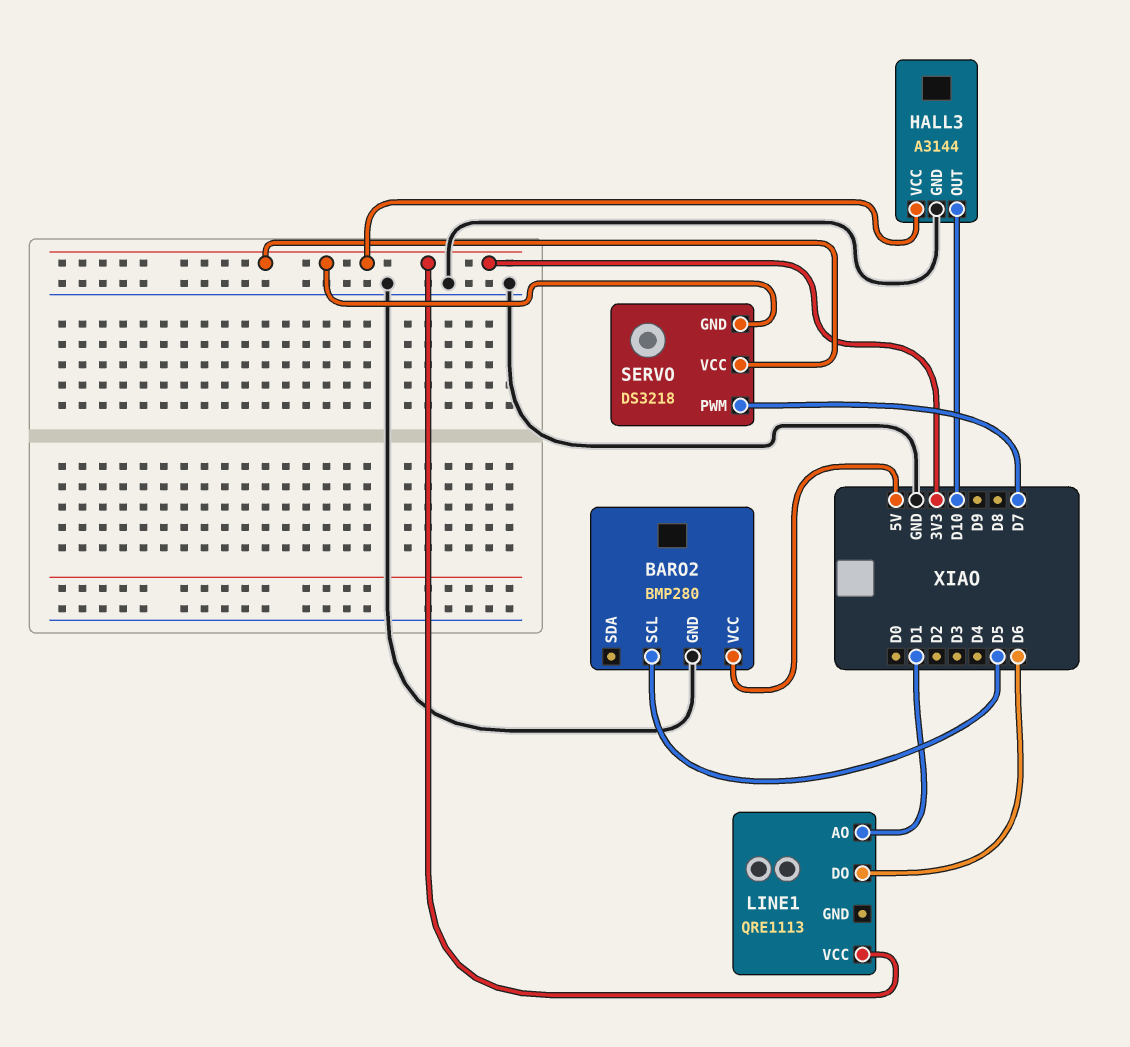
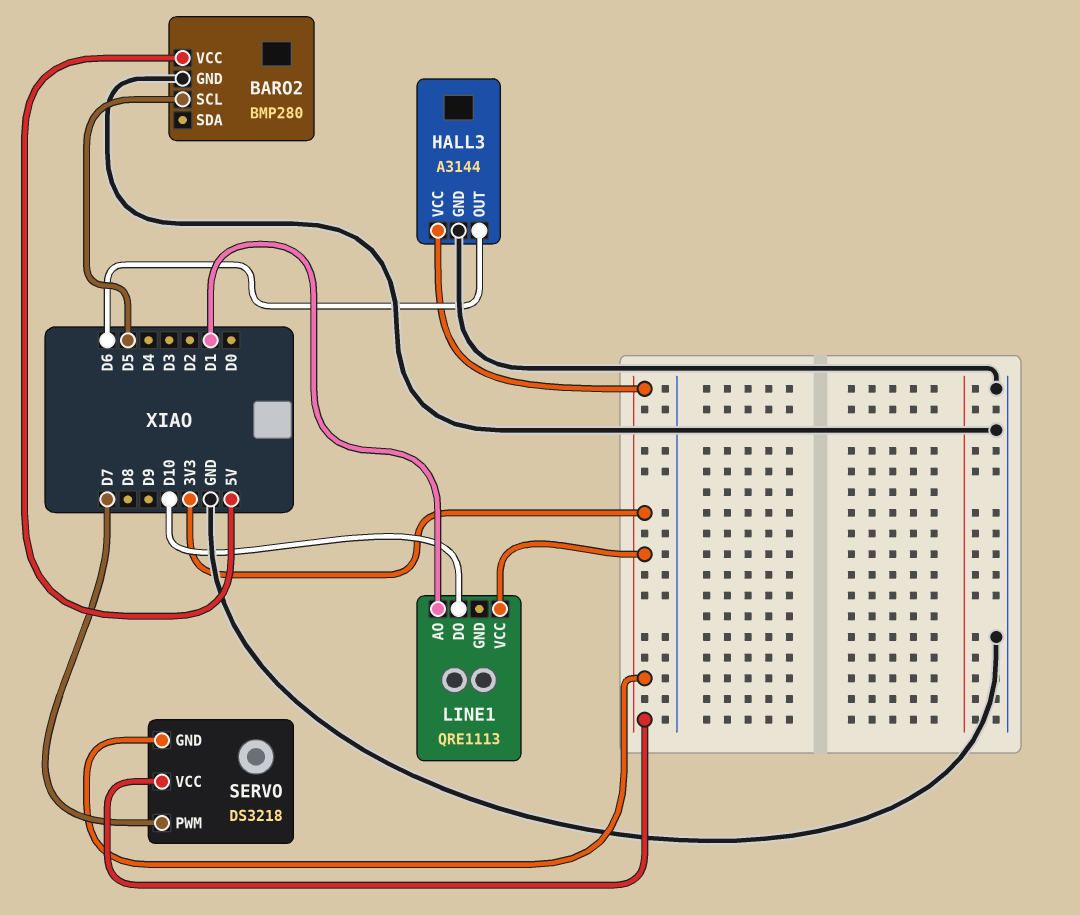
HALL3 pin OUT: D10 -> D6
LINE1 pin DO: D6 -> D10

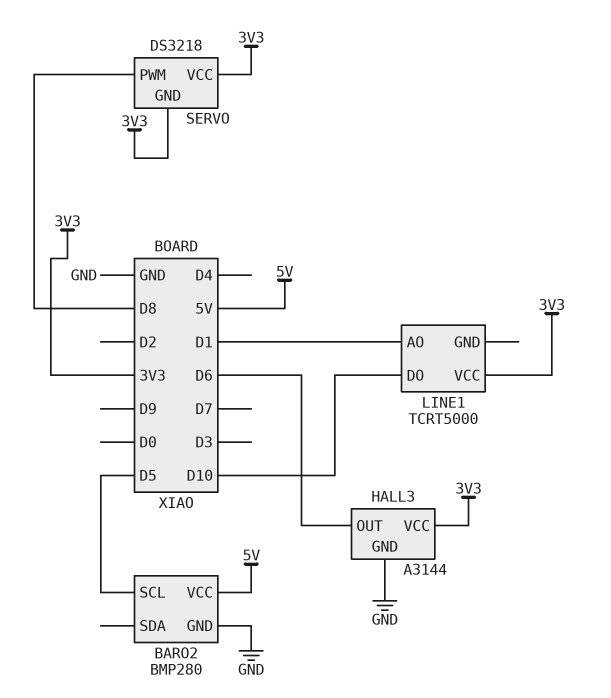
LINE1: QRE1113 -> TCRT5000
SERVO pin PWM: D7 -> D8

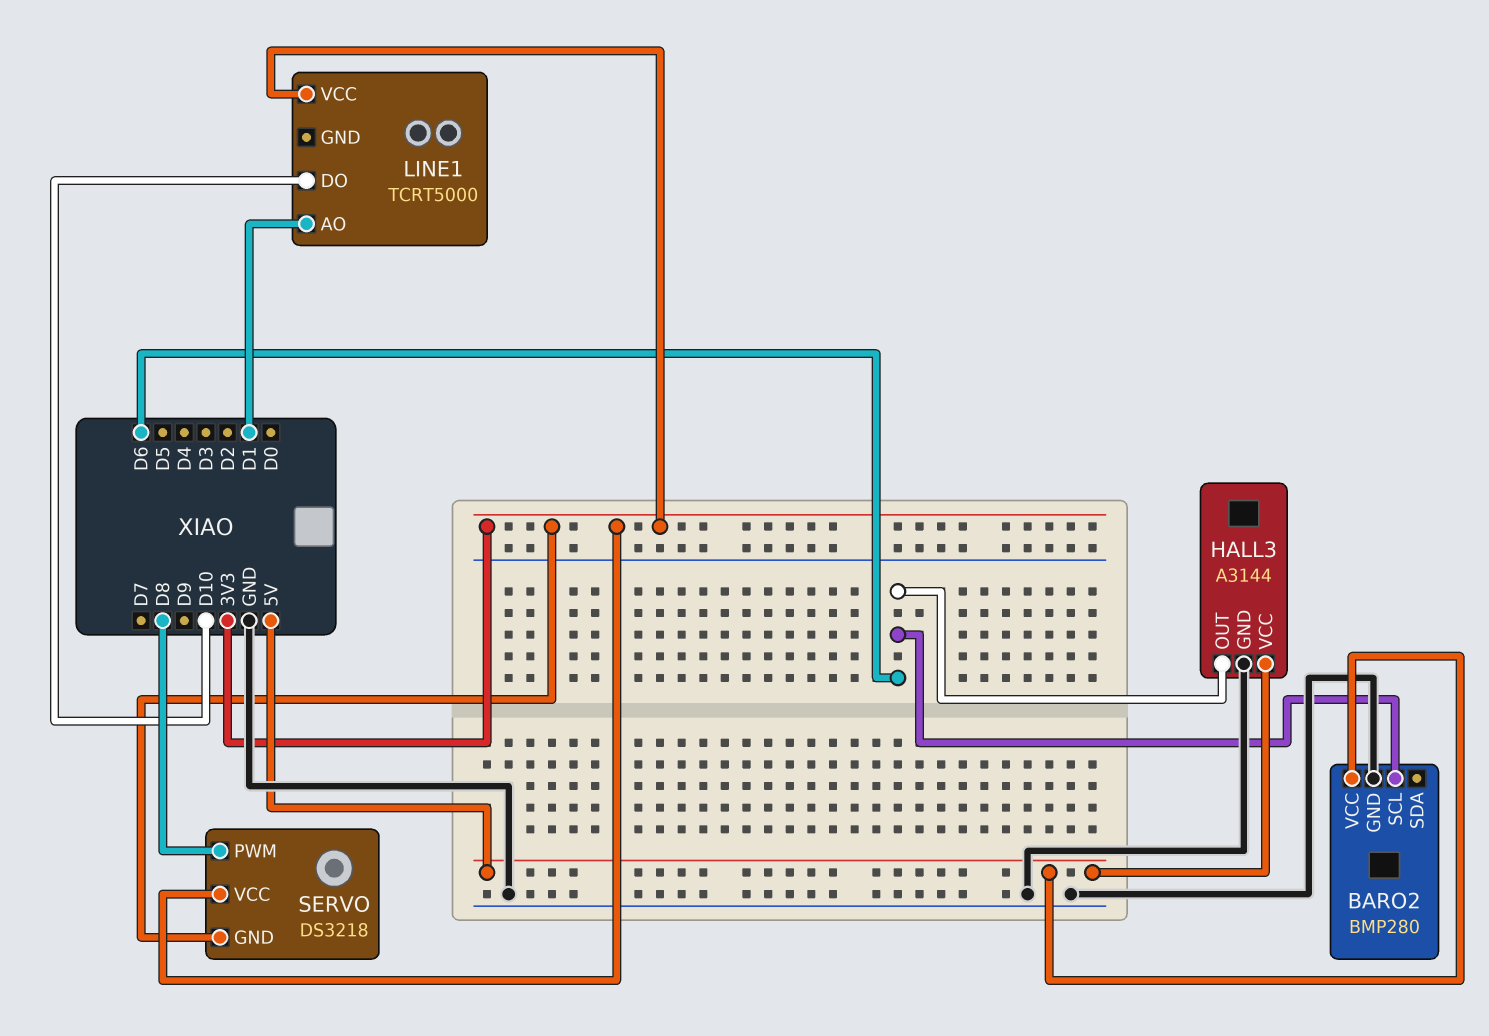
BARO2 pin SCL: D5 -> D6
HALL3 pin VCC: 3V3 -> 5V

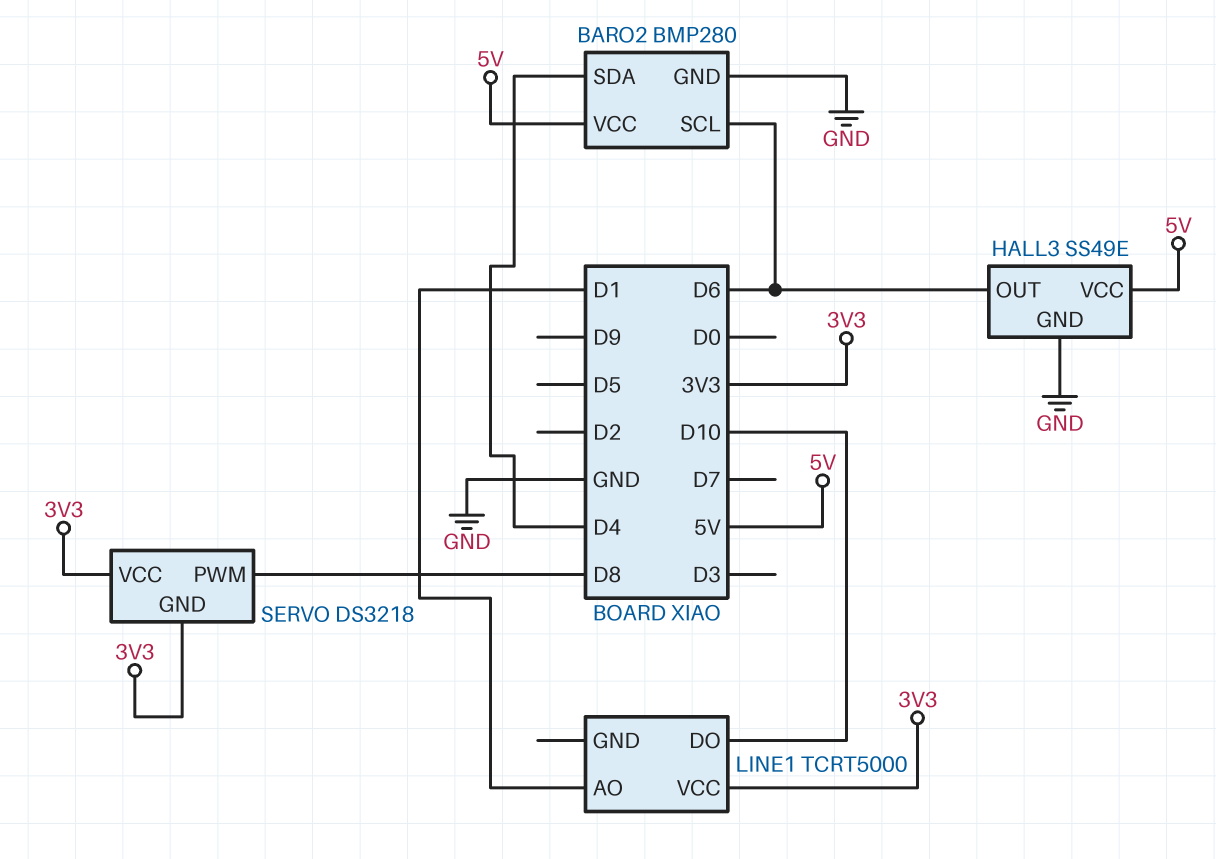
BARO2 pin SDA: none -> D4
HALL3: A3144 -> SS49E

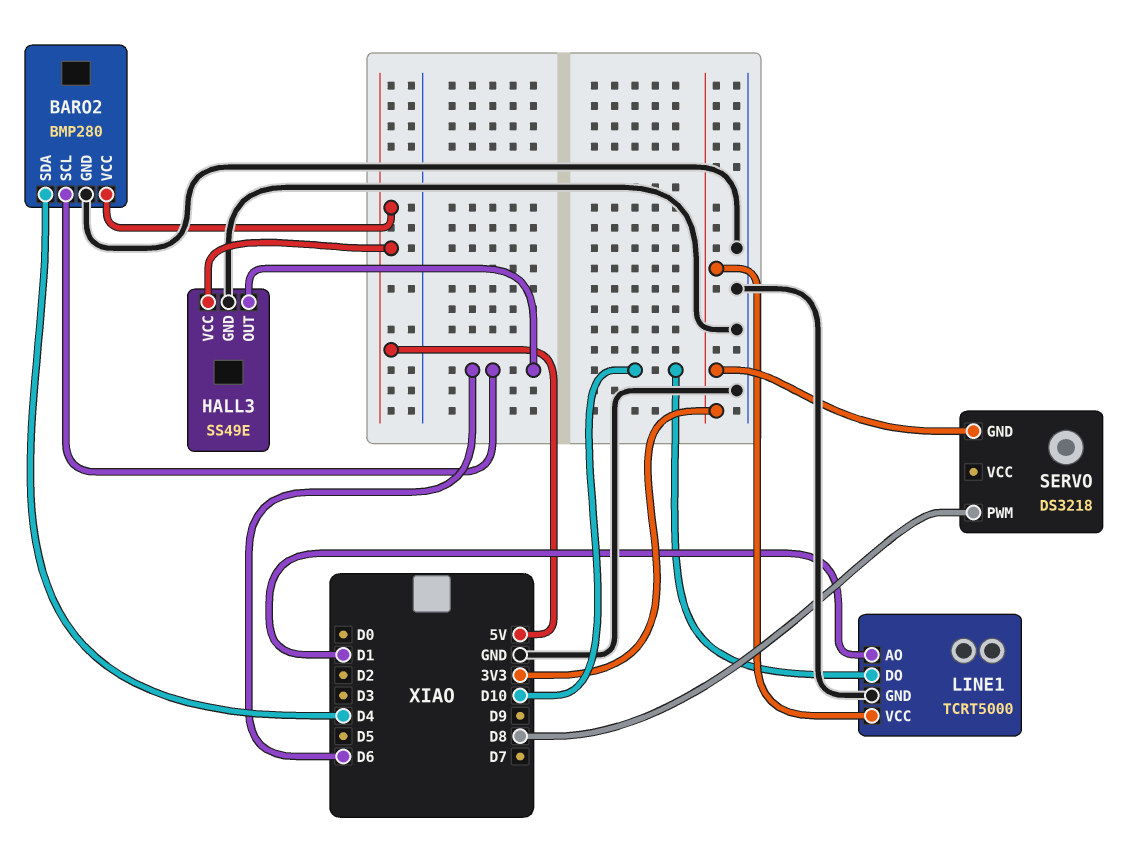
LINE1 pin GND: none -> GND
SERVO pin VCC: 3V3 -> none

